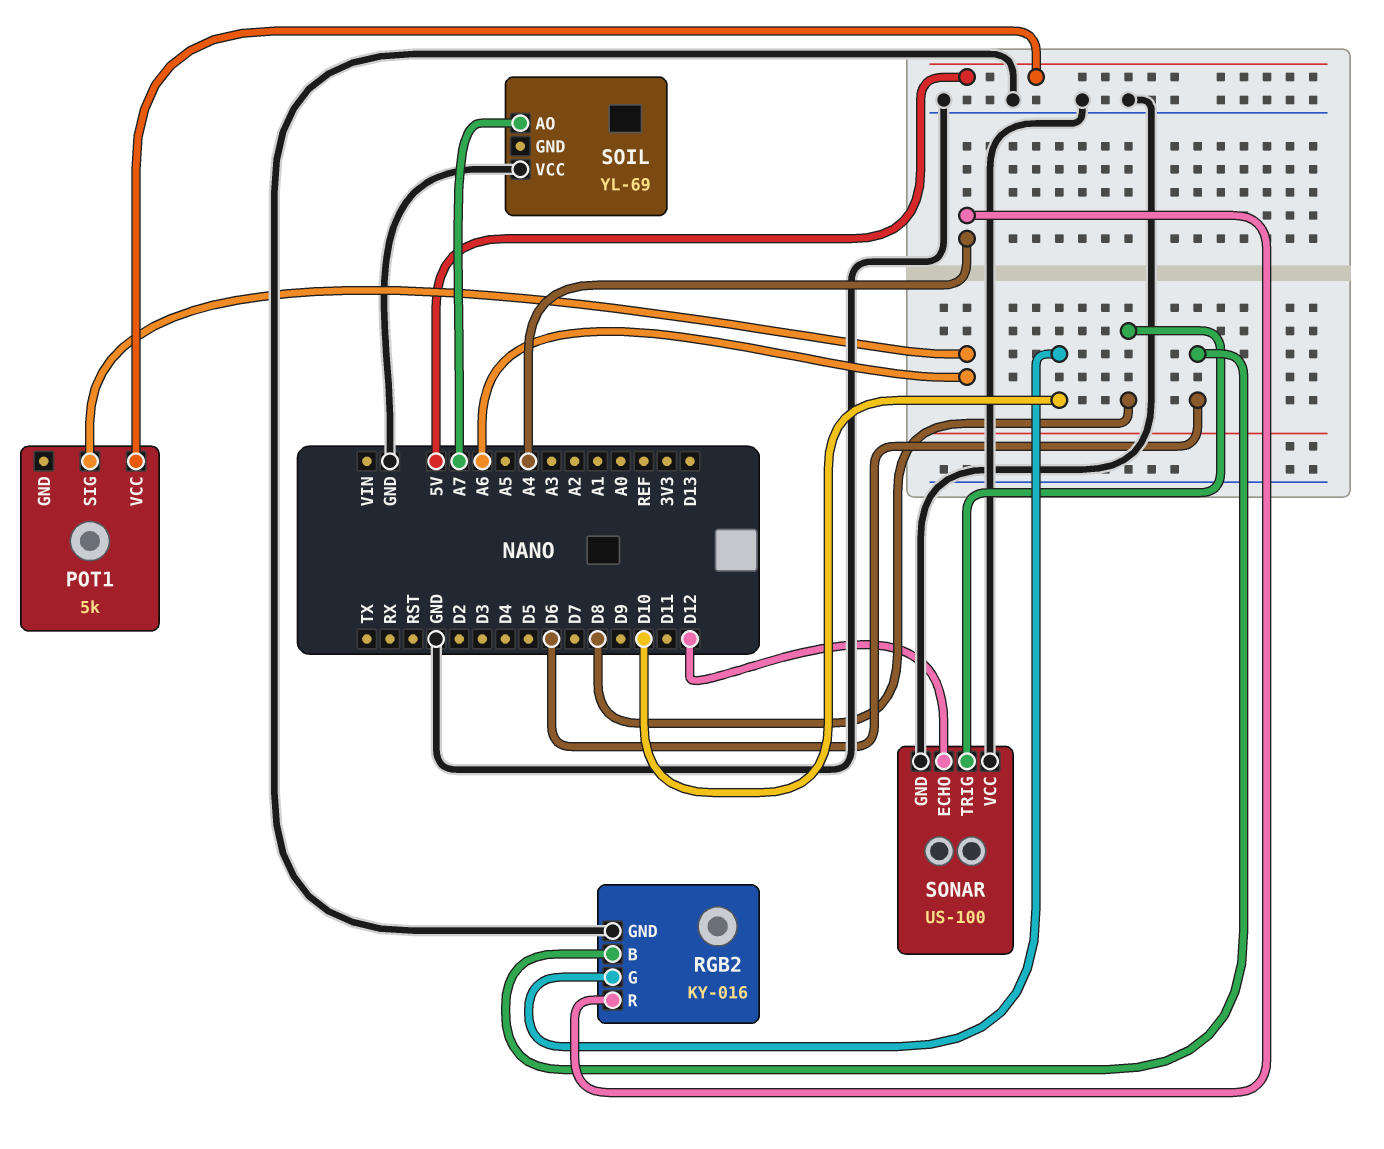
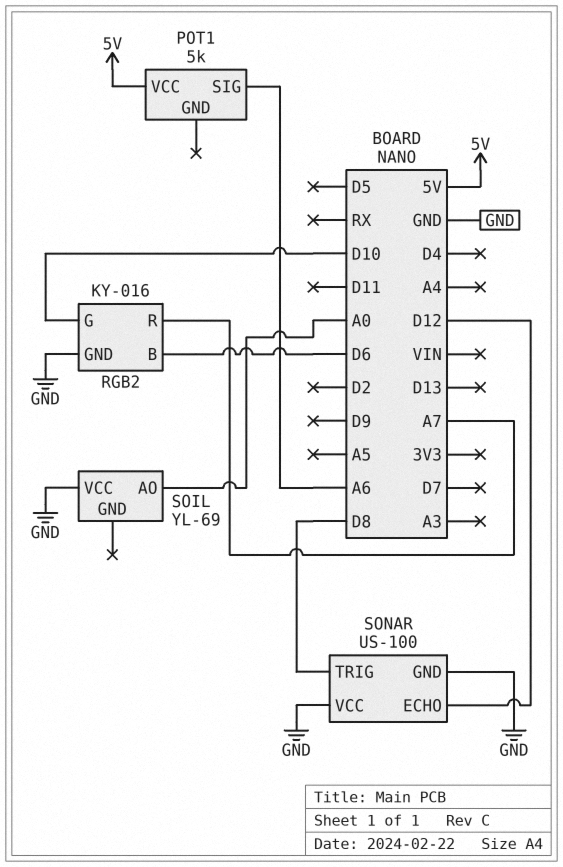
RGB2 pin R: A4 -> A7
SOIL pin AO: A7 -> A0

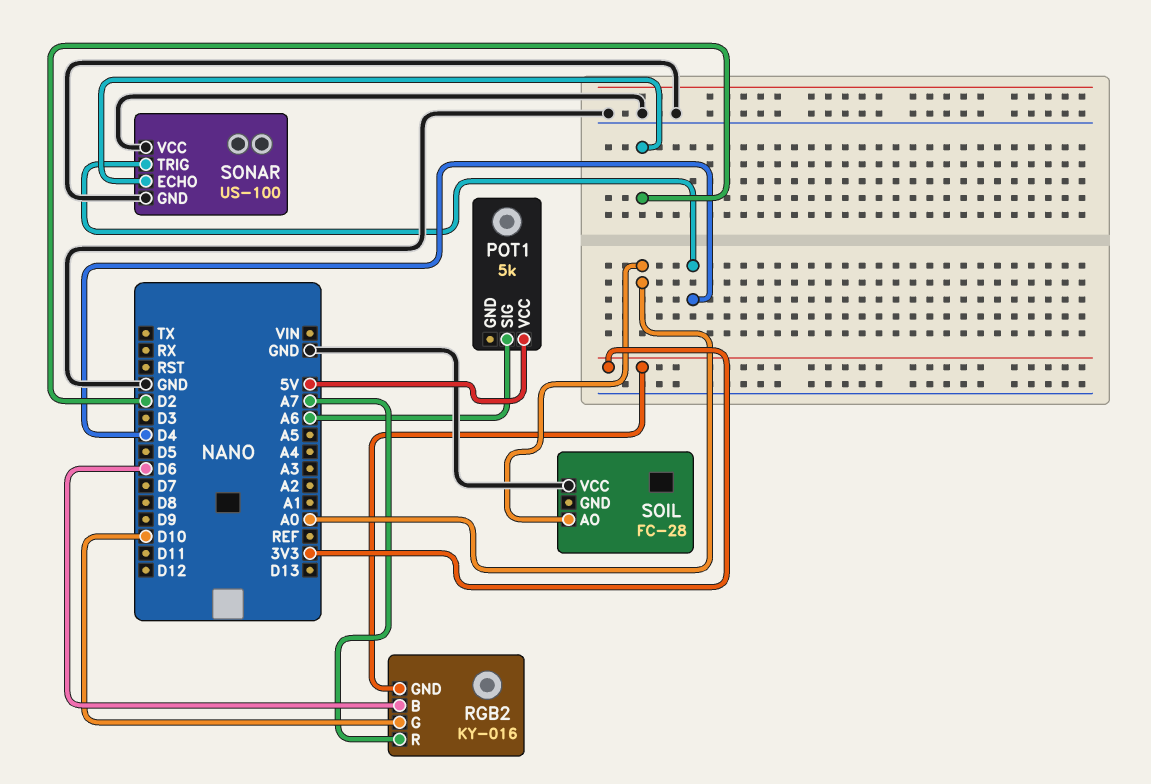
RGB2 pin GND: GND -> 3V3
SOIL: YL-69 -> FC-28
SONAR pin ECHO: D12 -> D2
SONAR pin TRIG: D8 -> D4

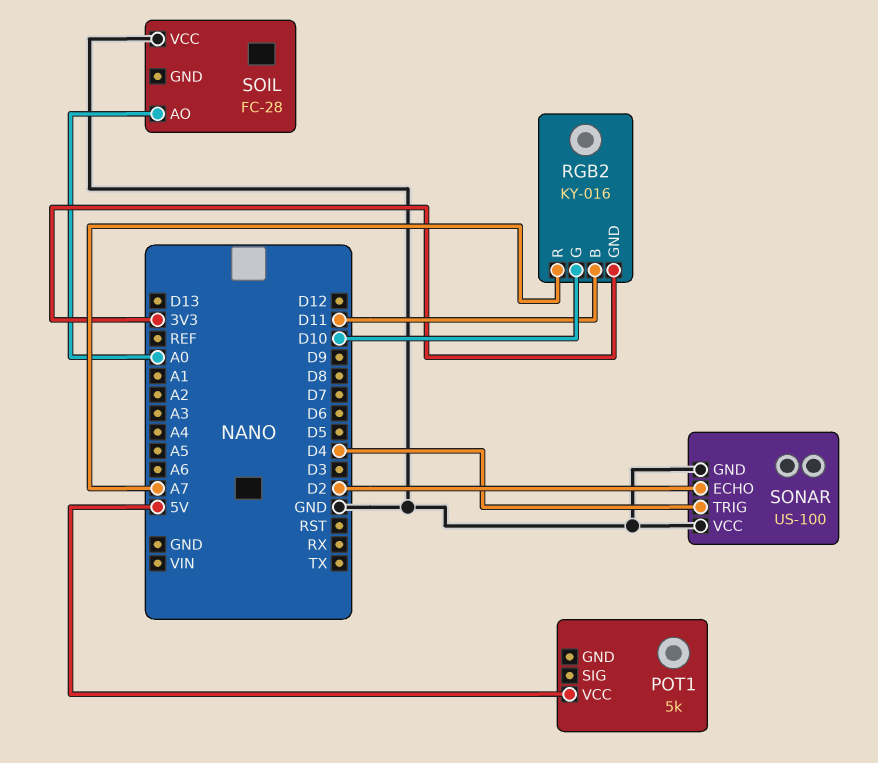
POT1 pin SIG: A6 -> none
RGB2 pin B: D6 -> D11

